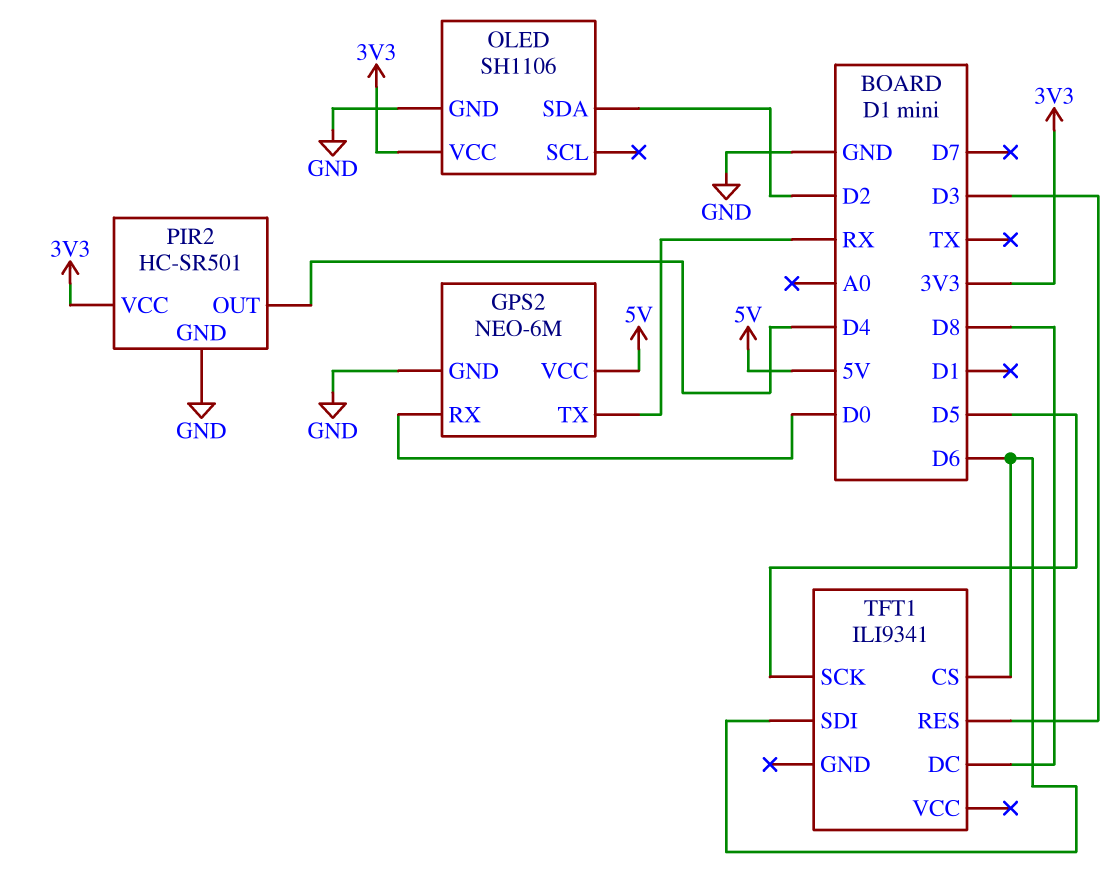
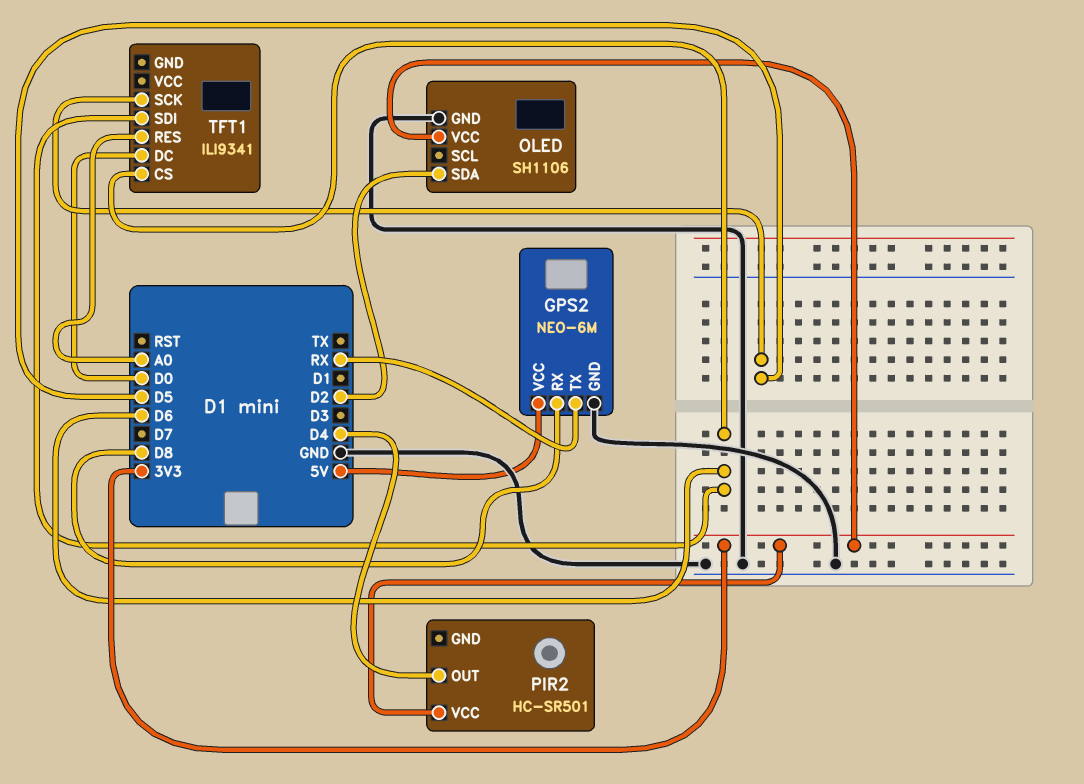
GPS2 pin RX: D0 -> D8
PIR2 pin GND: GND -> none
TFT1 pin DC: D8 -> D0
TFT1 pin RES: D3 -> A0

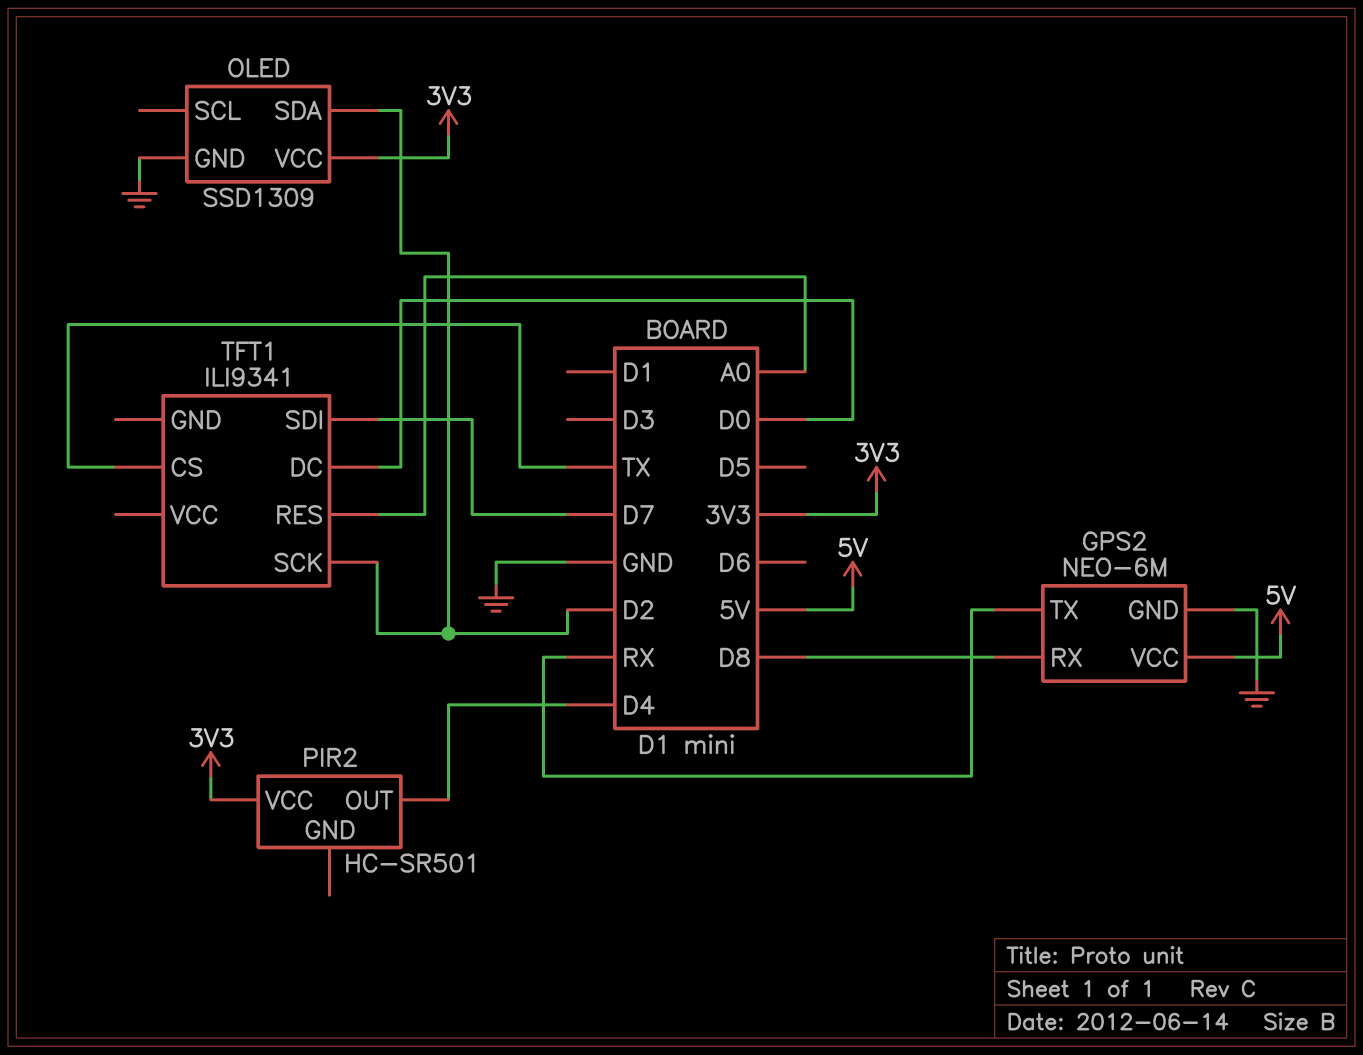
OLED: SH1106 -> SSD1309
TFT1 pin CS: D6 -> TX
TFT1 pin SCK: D5 -> D2
TFT1 pin SDI: D6 -> D7

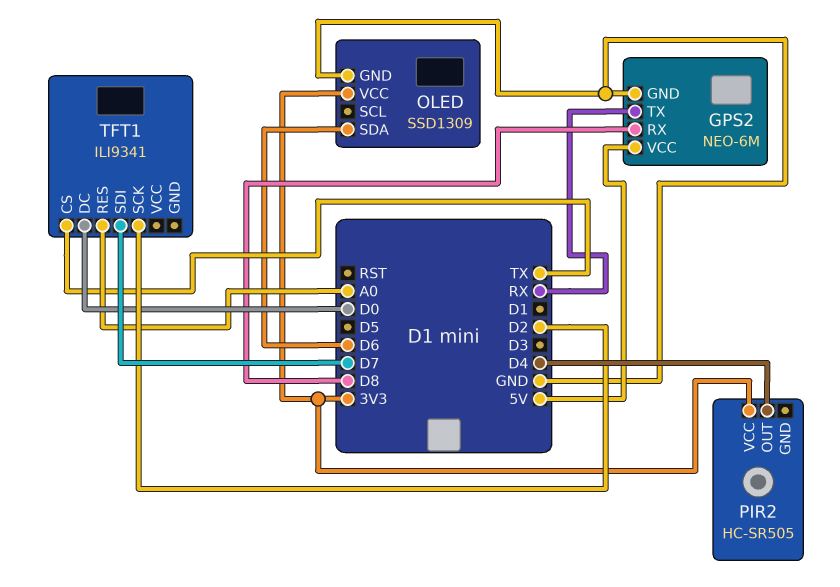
OLED pin SDA: D2 -> D6
PIR2: HC-SR501 -> HC-SR505

